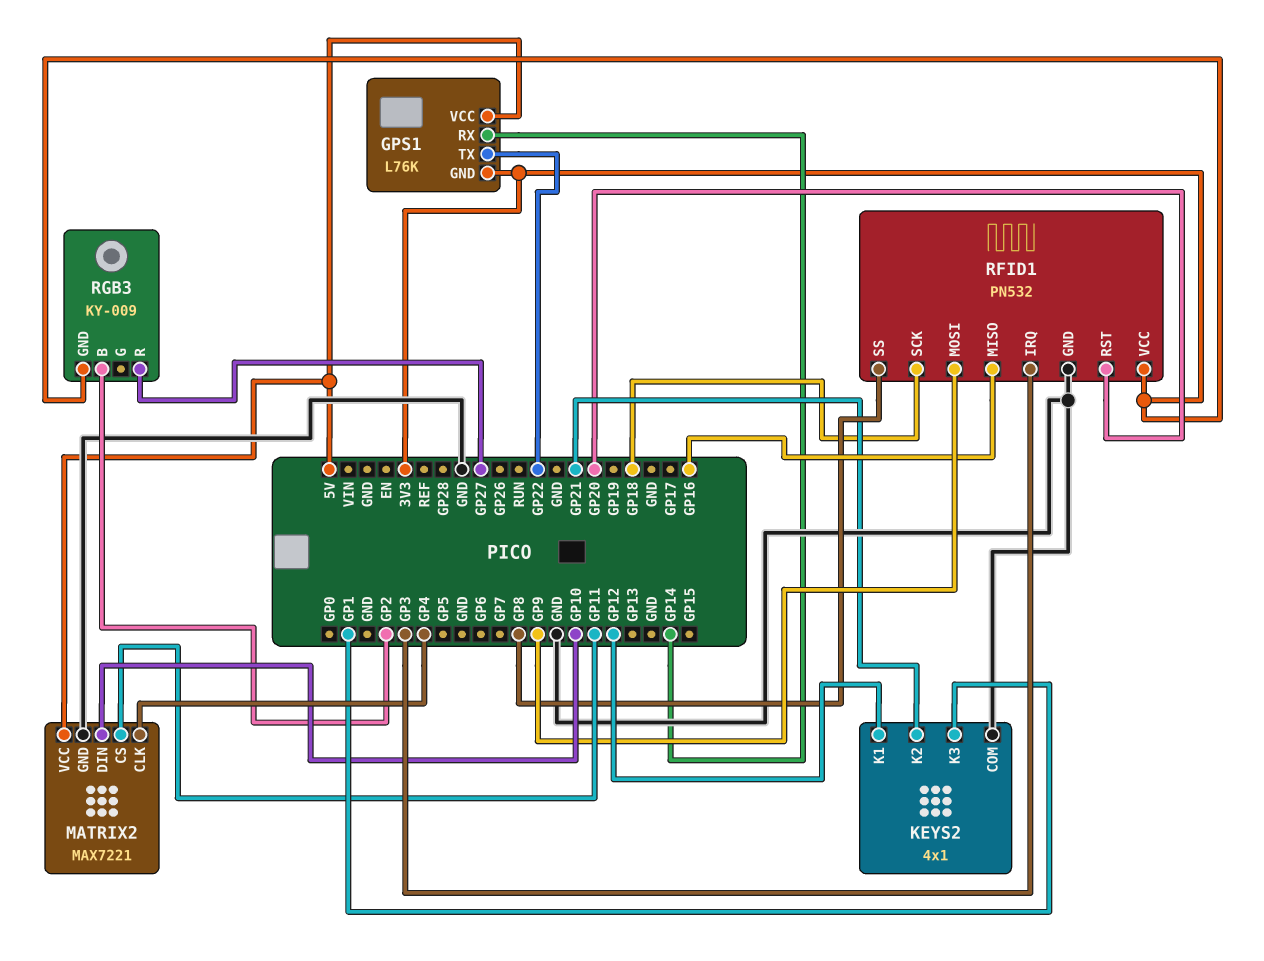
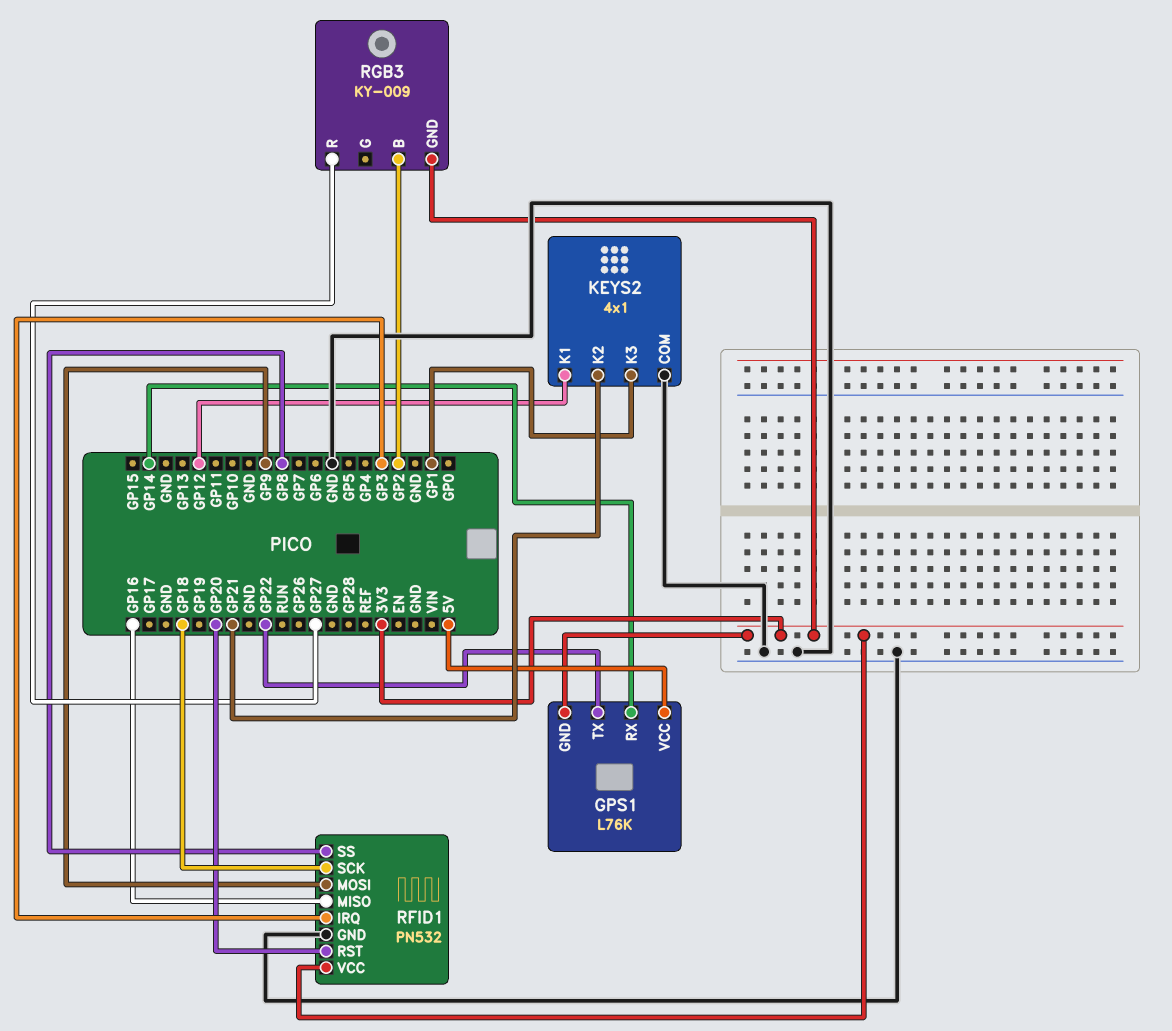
MATRIX2: MAX7221 -> none
MATRIX2 pin CLK: GP4 -> none
MATRIX2 pin CS: GP11 -> none
MATRIX2 pin DIN: GP10 -> none
MATRIX2 pin GND: GND -> none
MATRIX2 pin VCC: 5V -> none

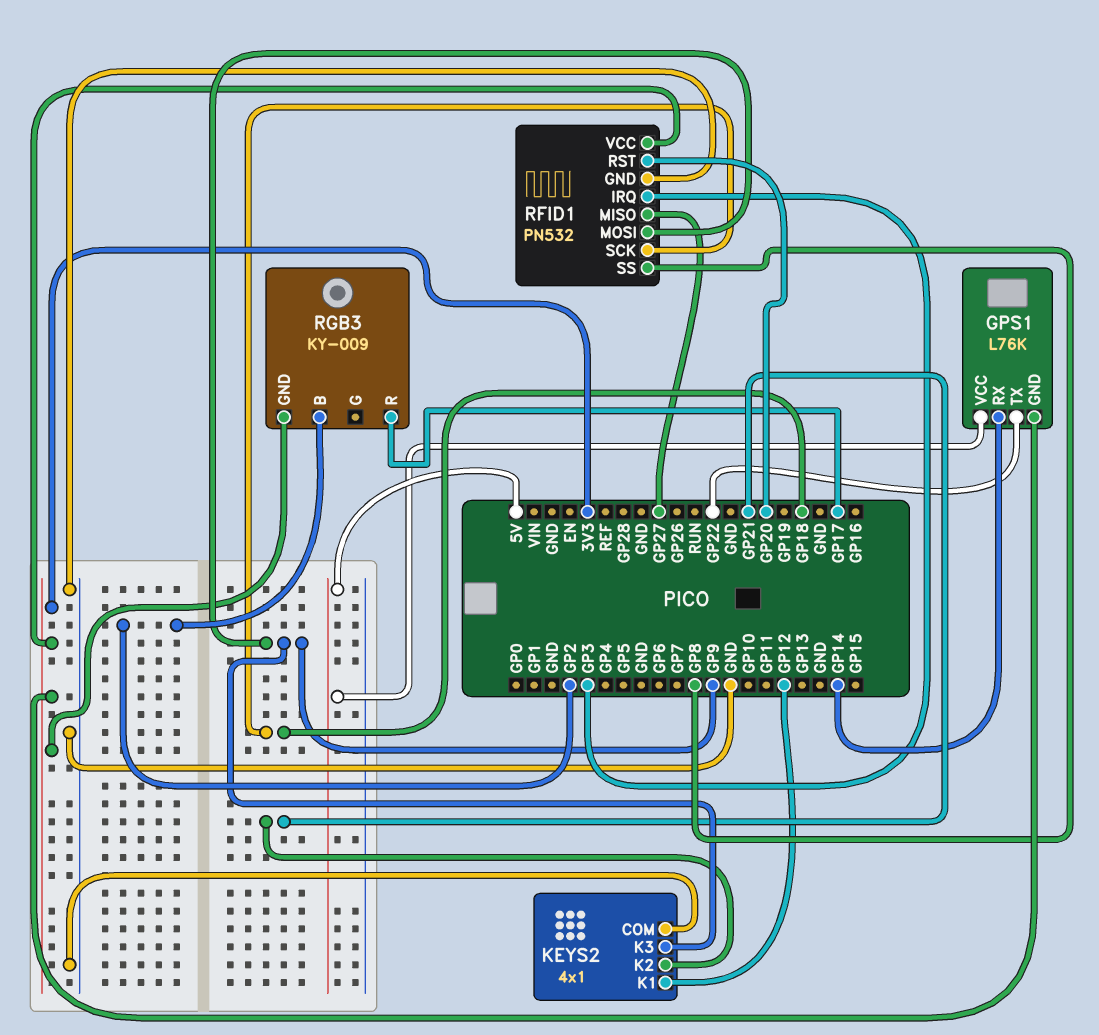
KEYS2 pin K3: GP1 -> GP9
RFID1 pin MISO: GP16 -> GP27
RGB3 pin R: GP27 -> GP17

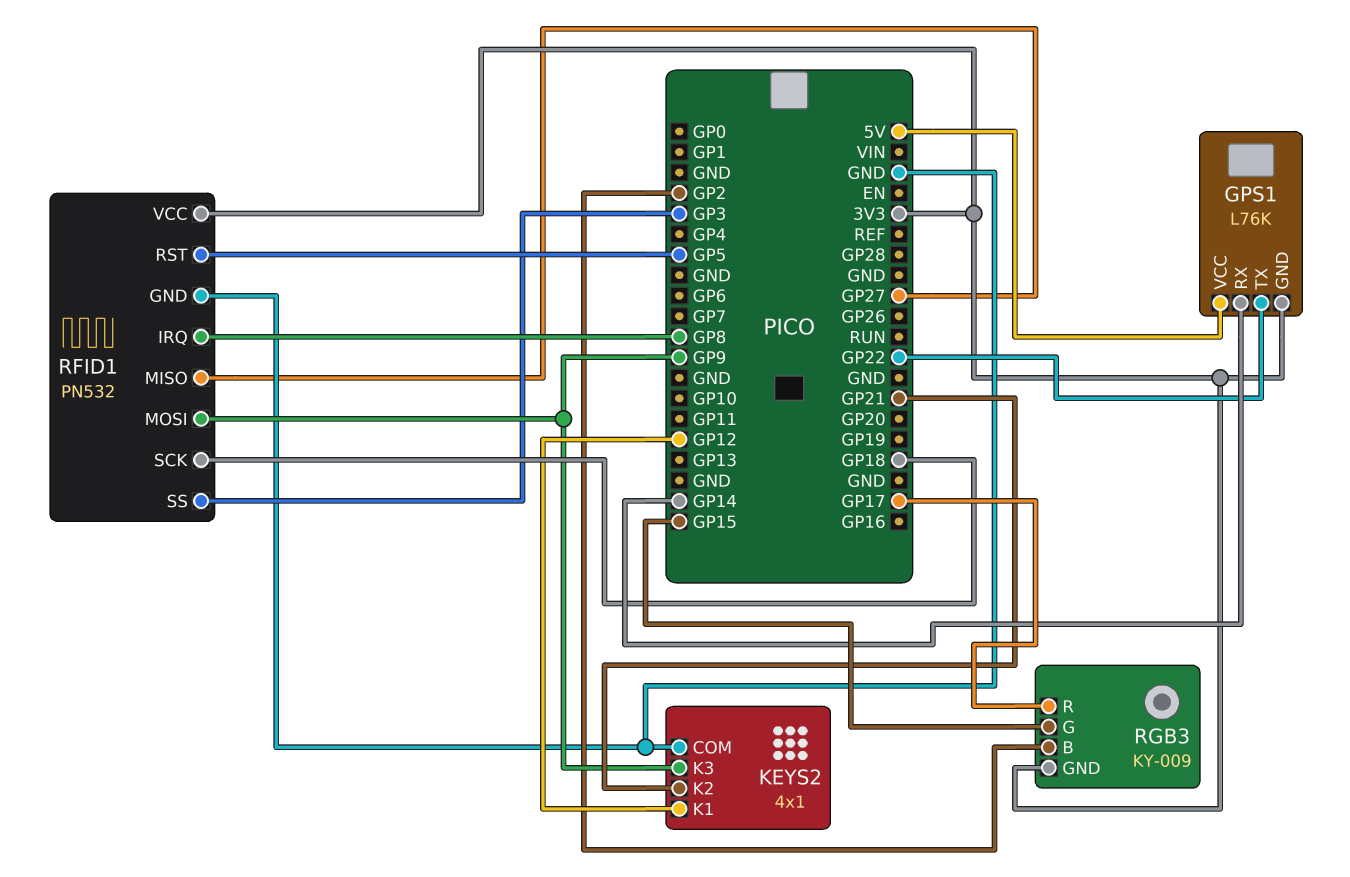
RFID1 pin IRQ: GP3 -> GP8
RFID1 pin RST: GP20 -> GP5
RFID1 pin SS: GP8 -> GP3
RGB3 pin G: none -> GP15

